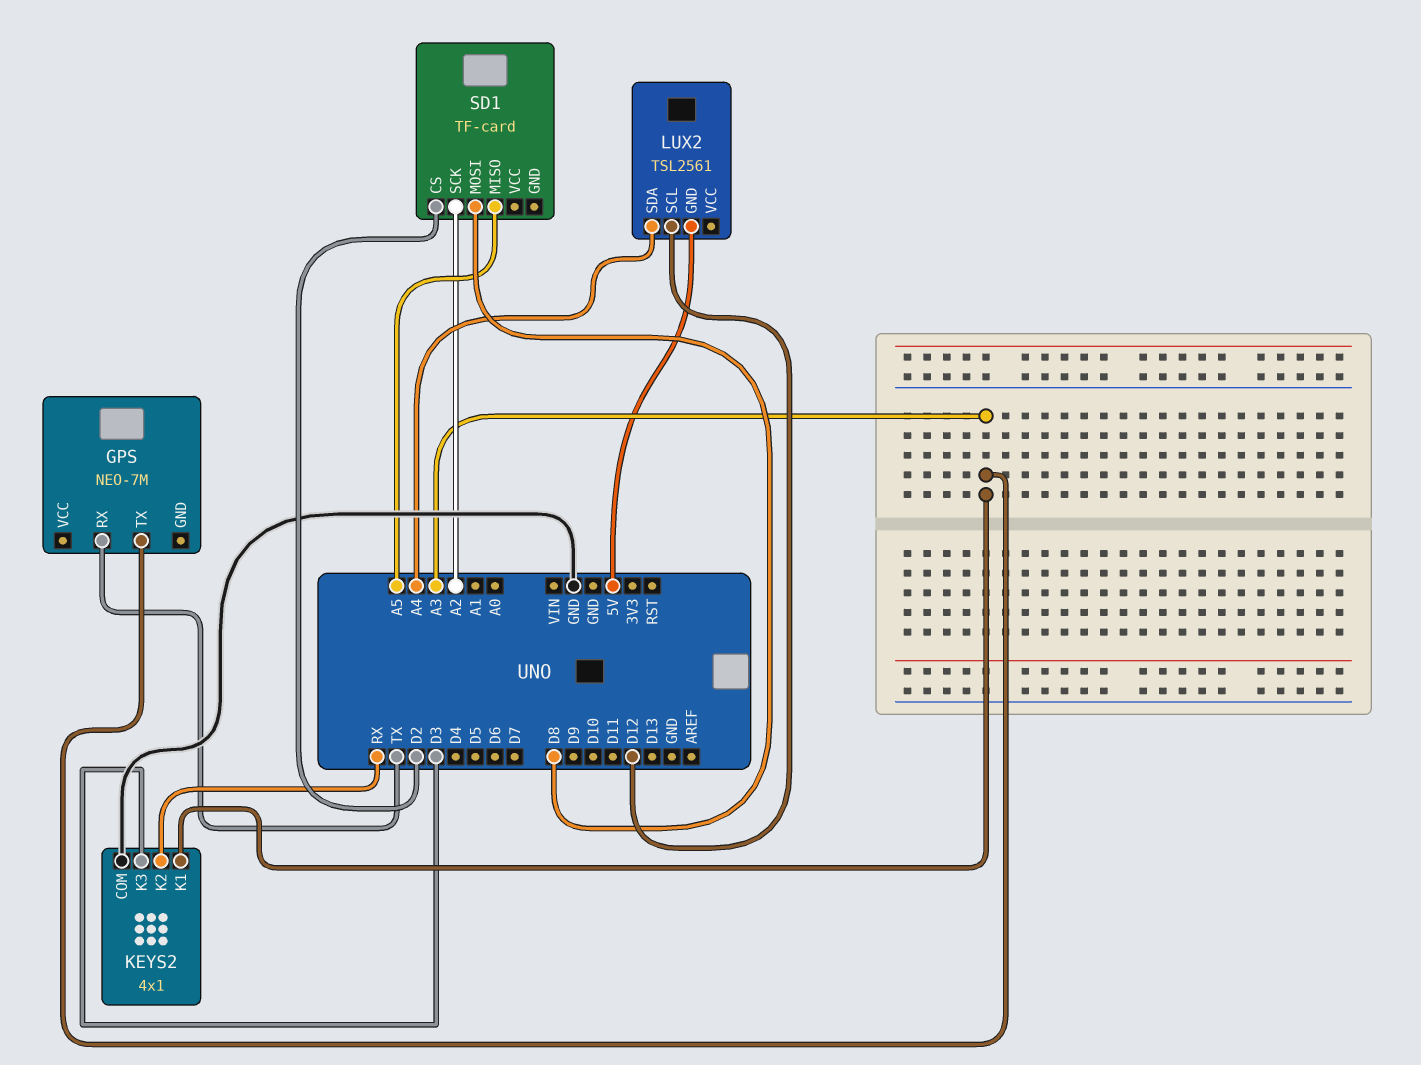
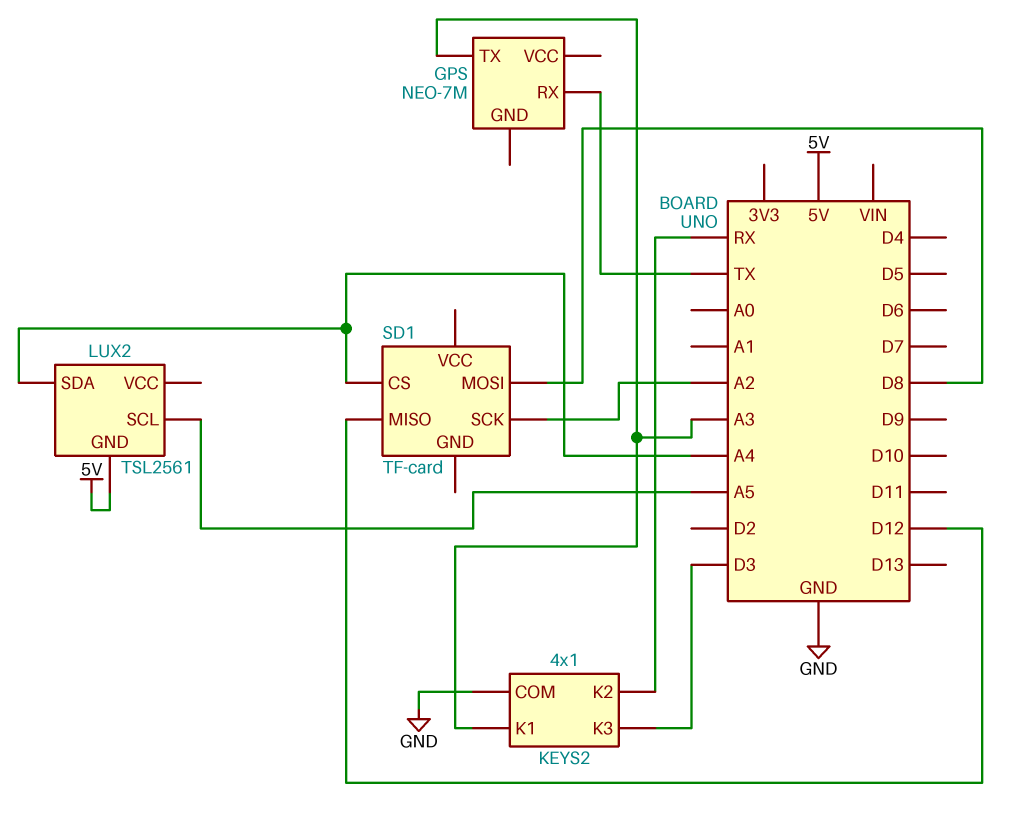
LUX2 pin SCL: D12 -> A5
SD1 pin CS: D2 -> A4
SD1 pin MISO: A5 -> D12

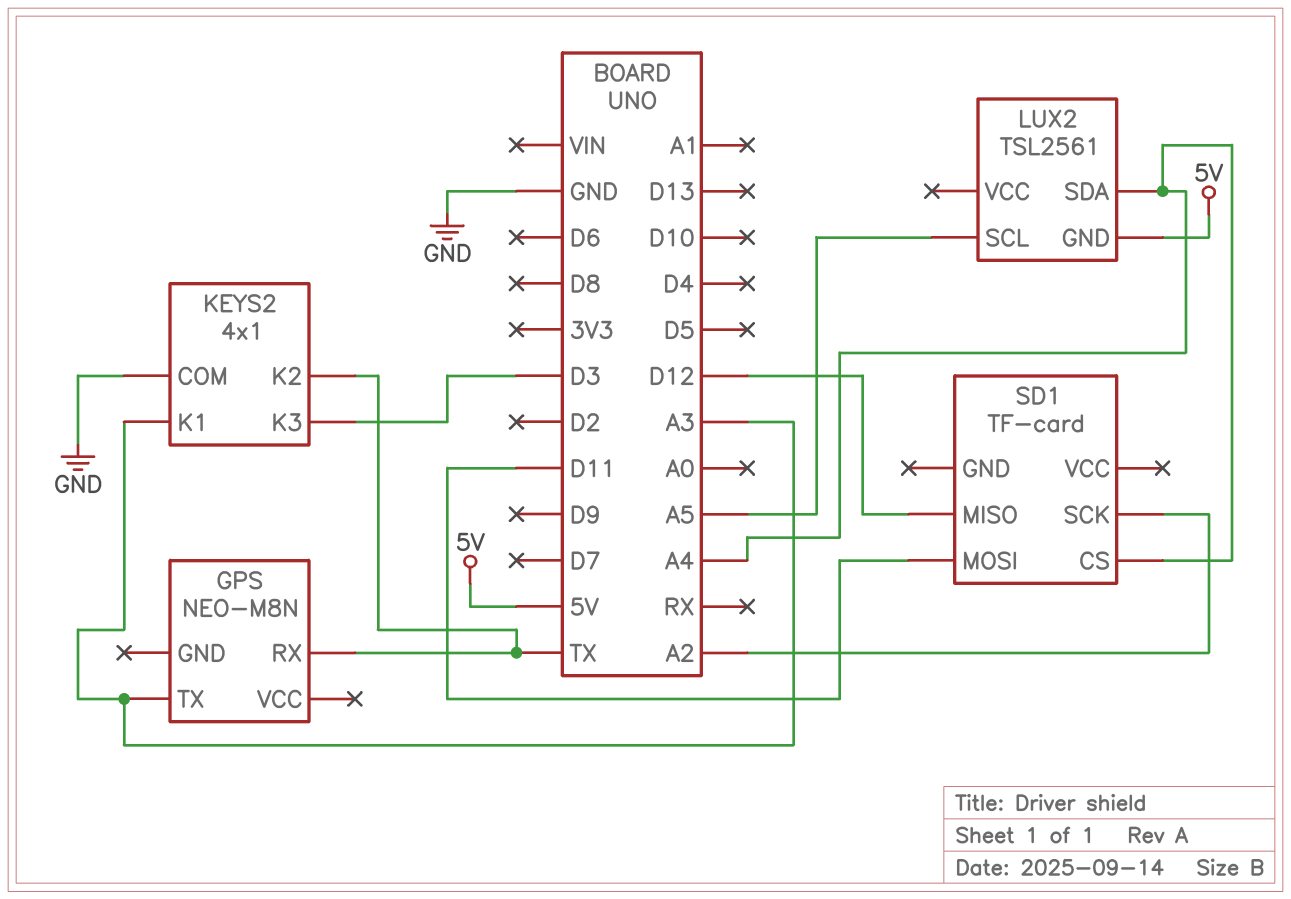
GPS: NEO-7M -> NEO-M8N
KEYS2 pin K2: RX -> TX
SD1 pin MOSI: D8 -> D11

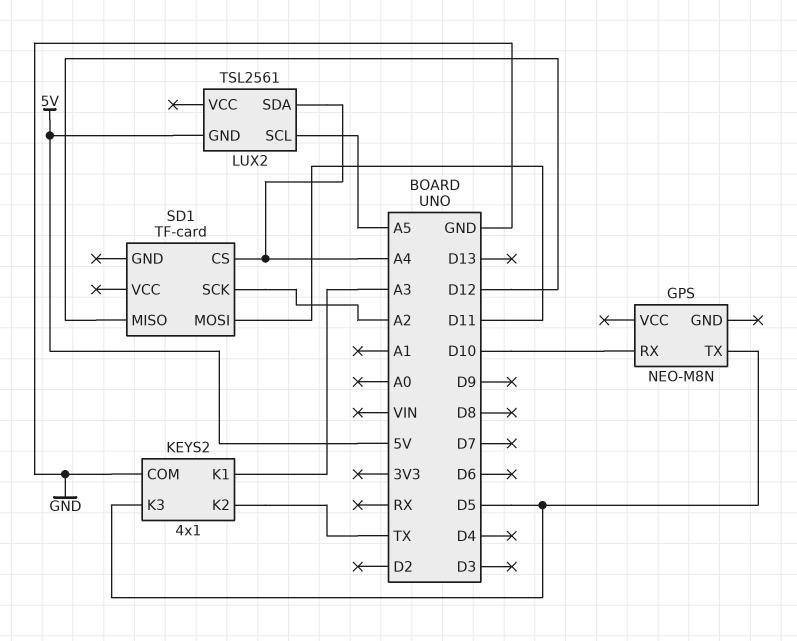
GPS pin RX: TX -> D10
GPS pin TX: A3 -> D5
KEYS2 pin K3: D3 -> D5

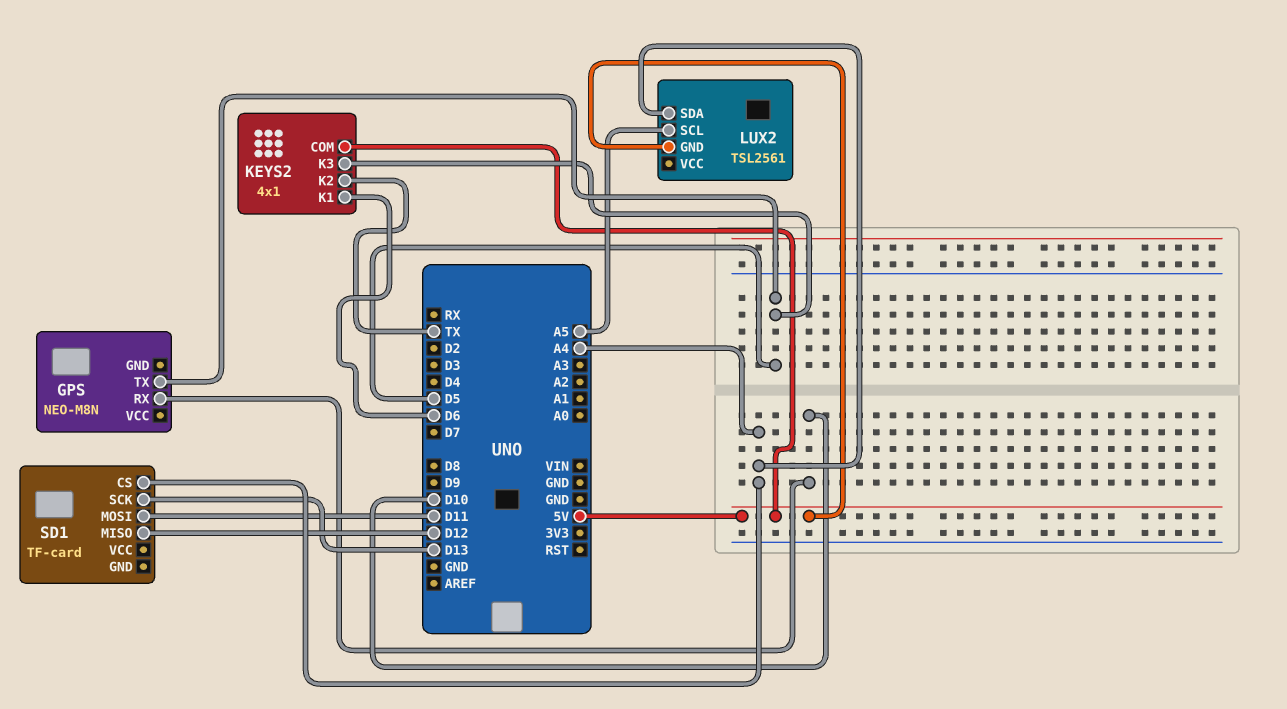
KEYS2 pin COM: GND -> 5V
KEYS2 pin K1: A3 -> D6
SD1 pin SCK: A2 -> D13

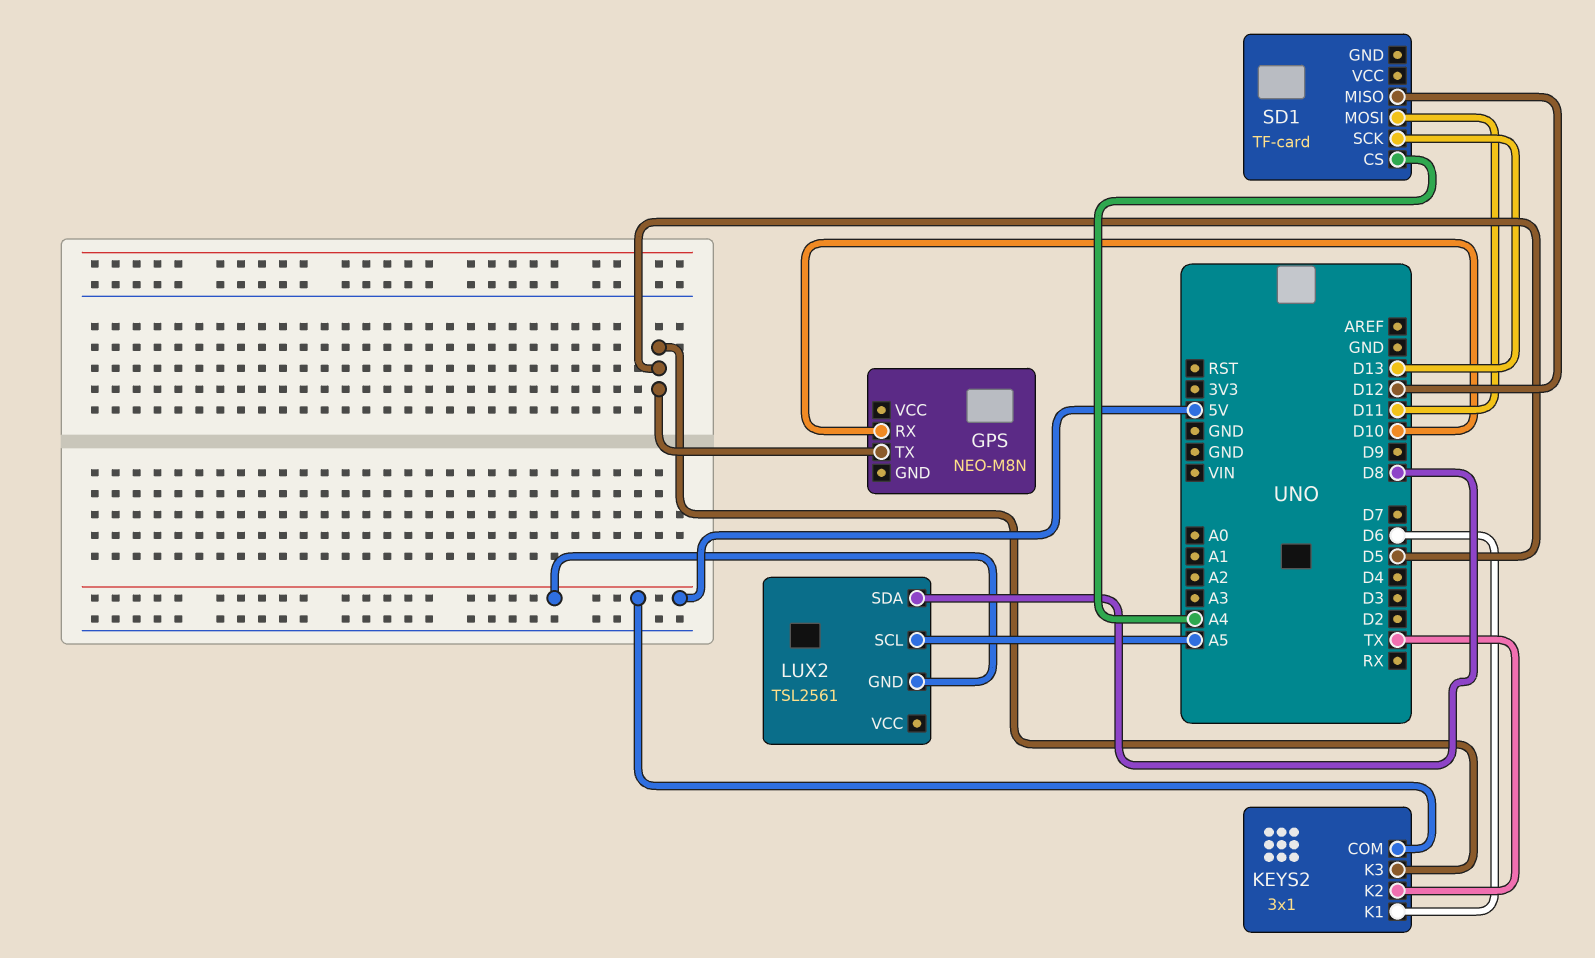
KEYS2: 4x1 -> 3x1
LUX2 pin SDA: A4 -> D8

